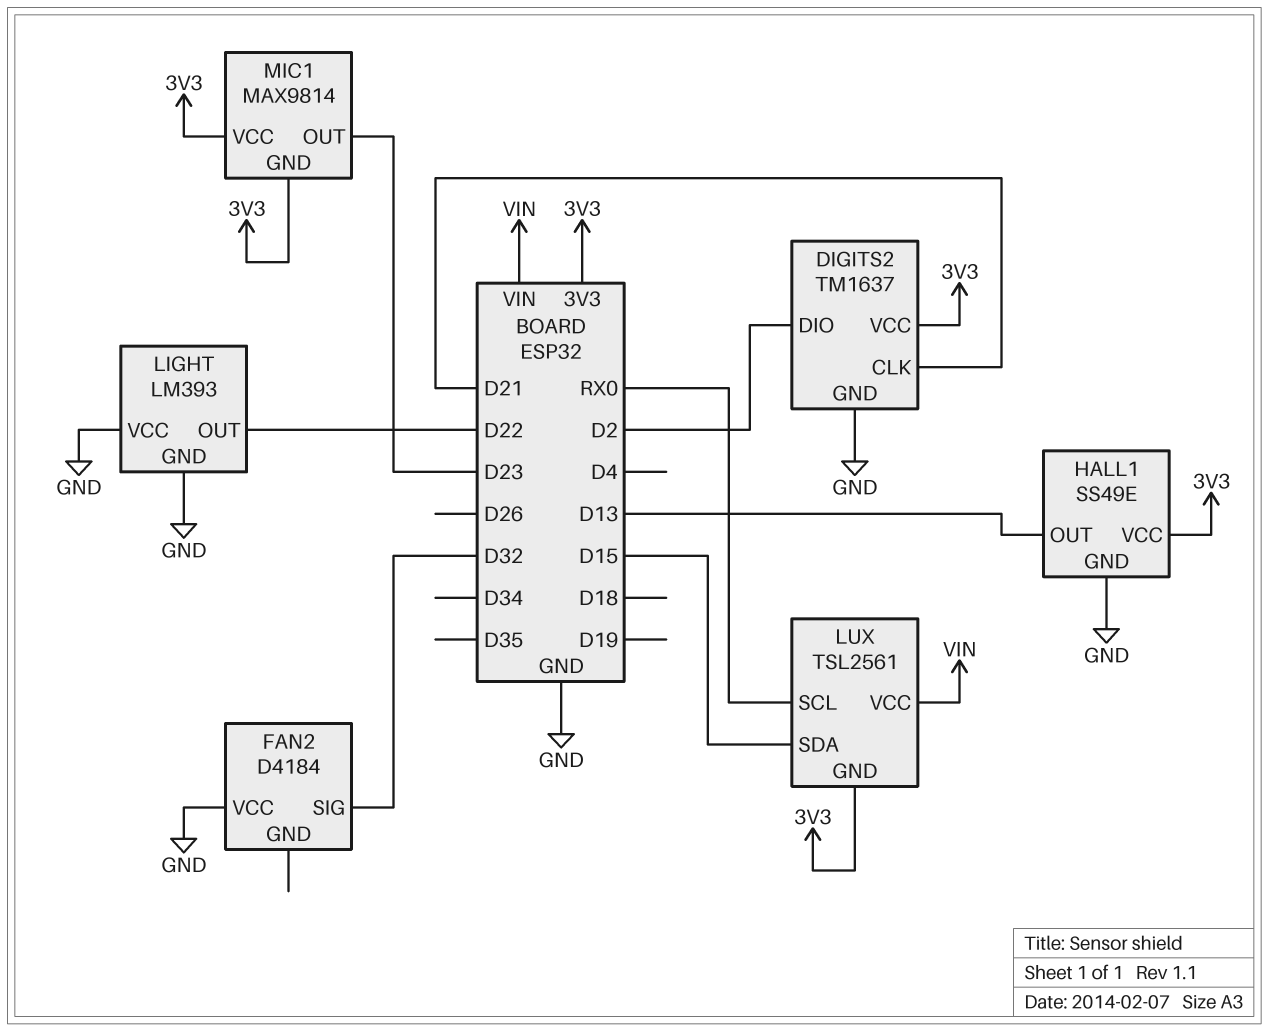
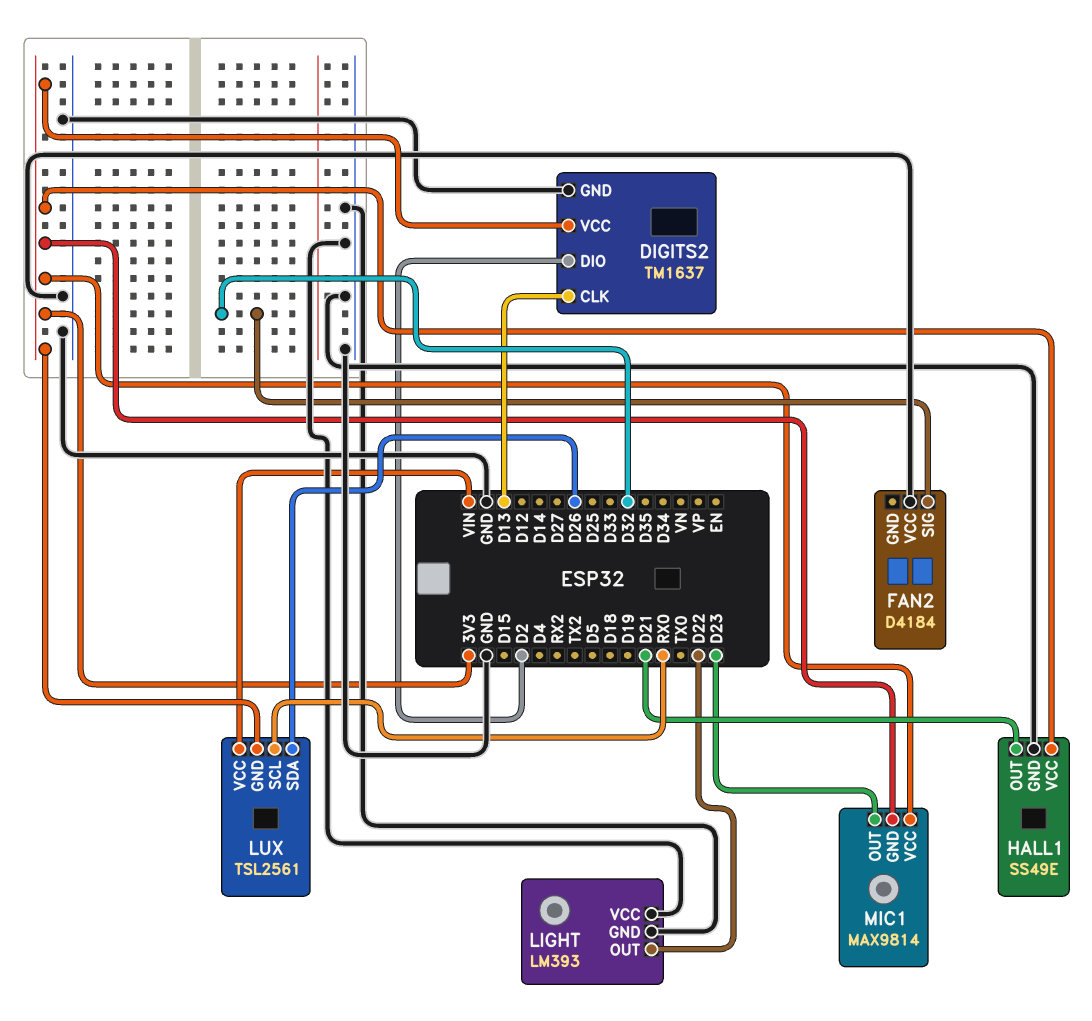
DIGITS2 pin CLK: D21 -> D13
HALL1 pin OUT: D13 -> D21
LUX pin SDA: D15 -> D26

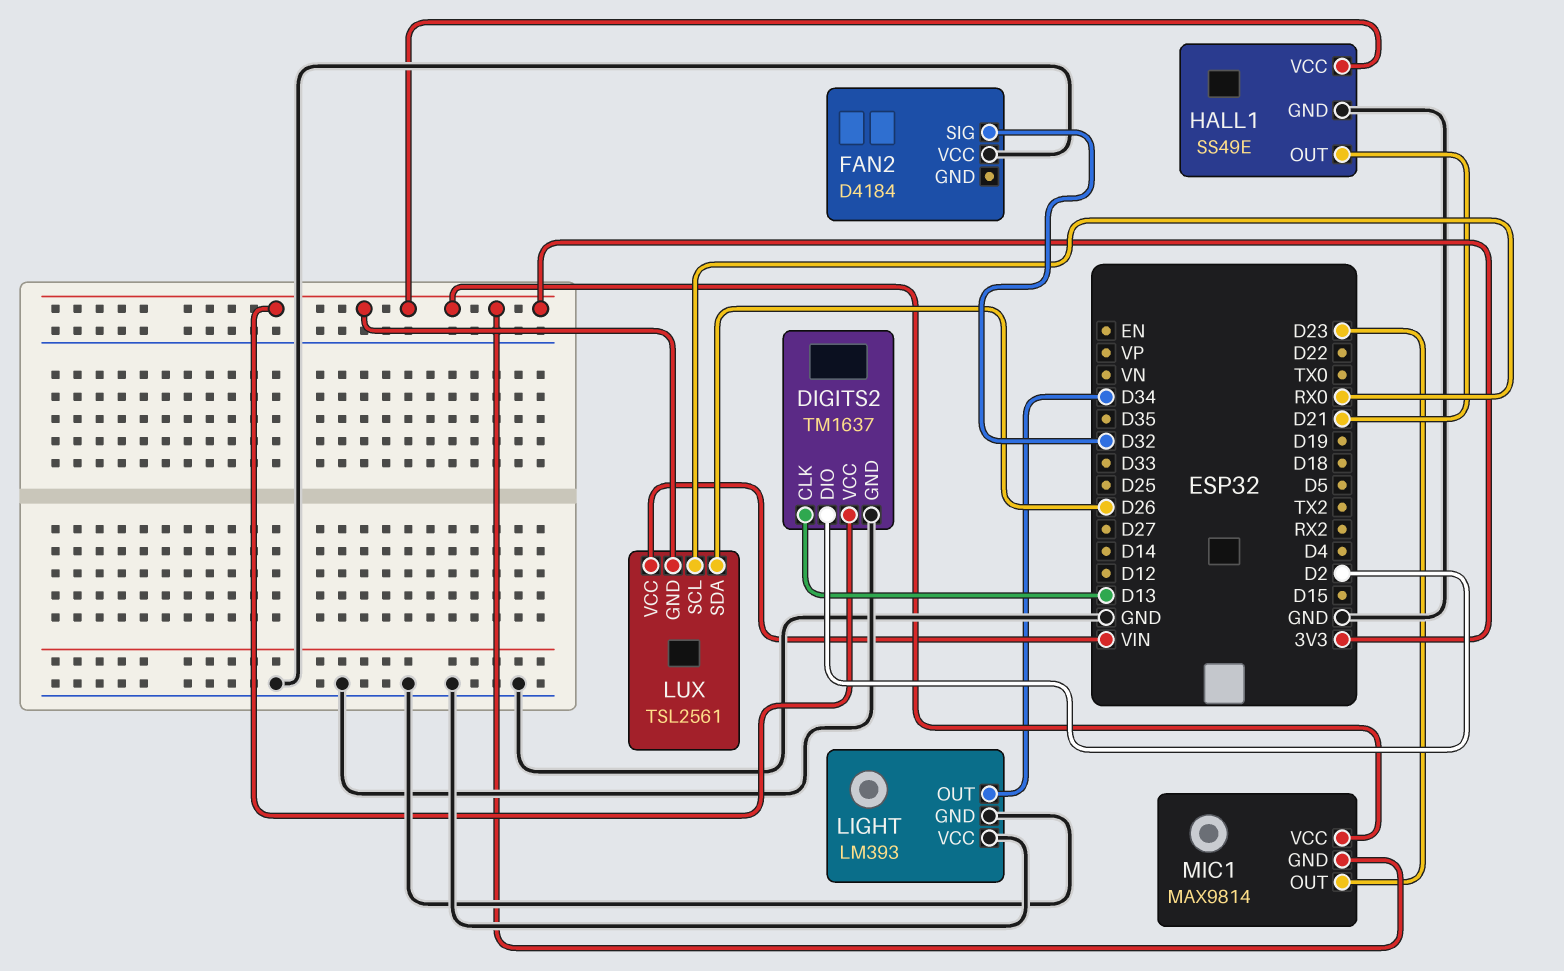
LIGHT pin OUT: D22 -> D34

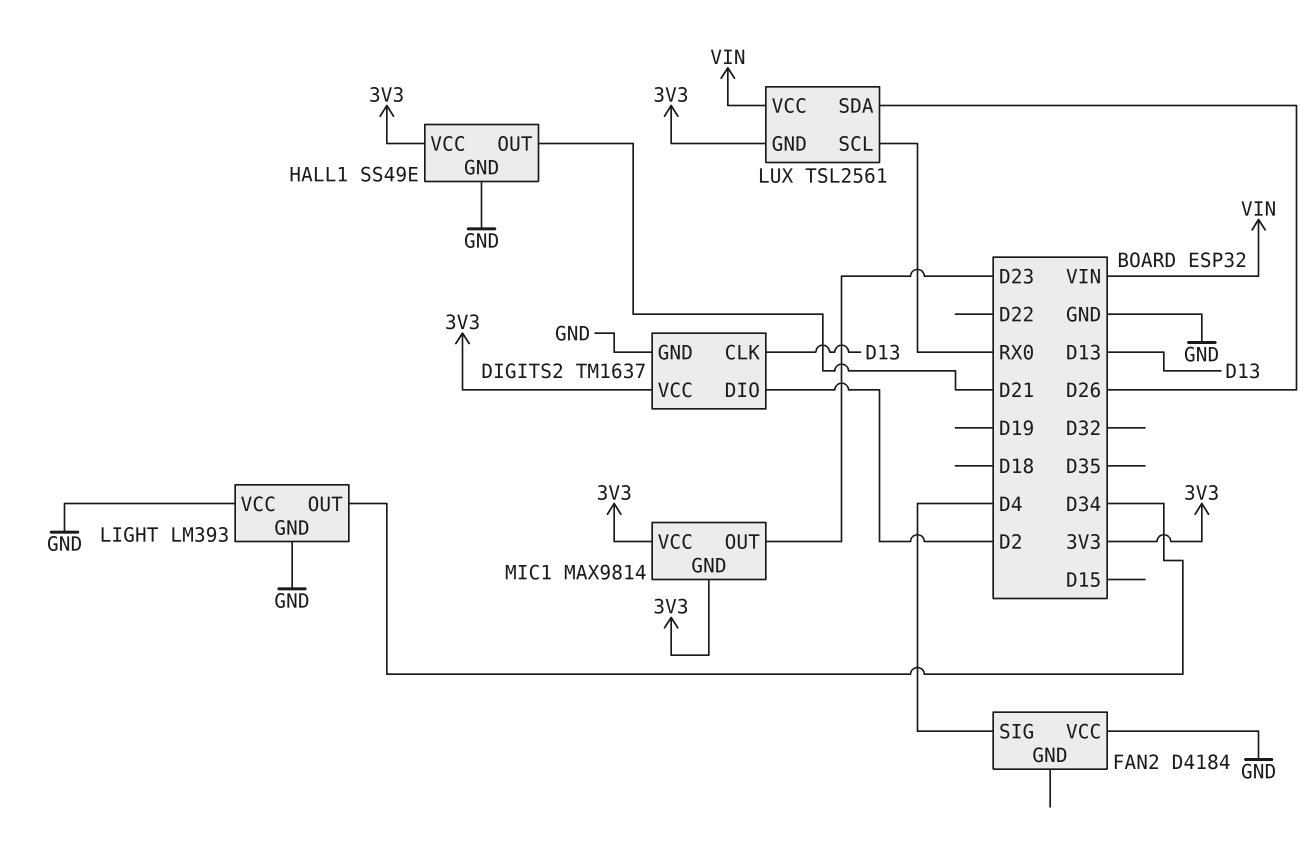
FAN2 pin SIG: D32 -> D4

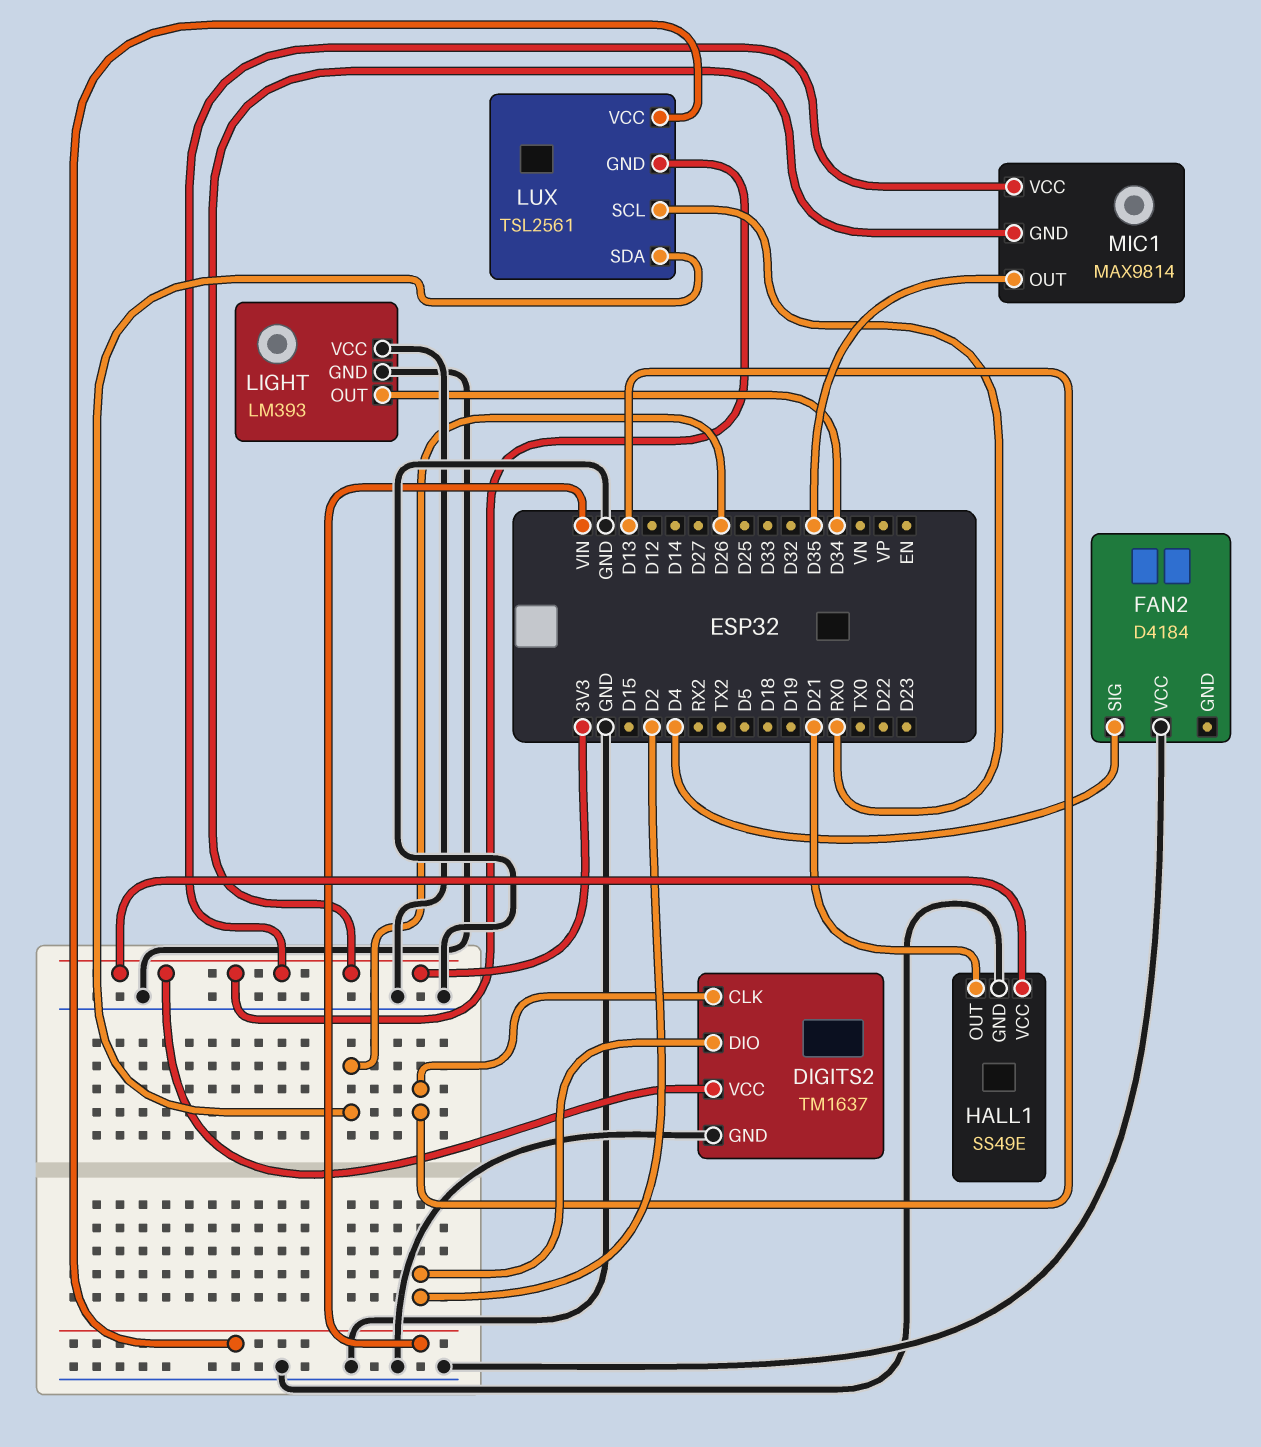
MIC1 pin OUT: D23 -> D35

